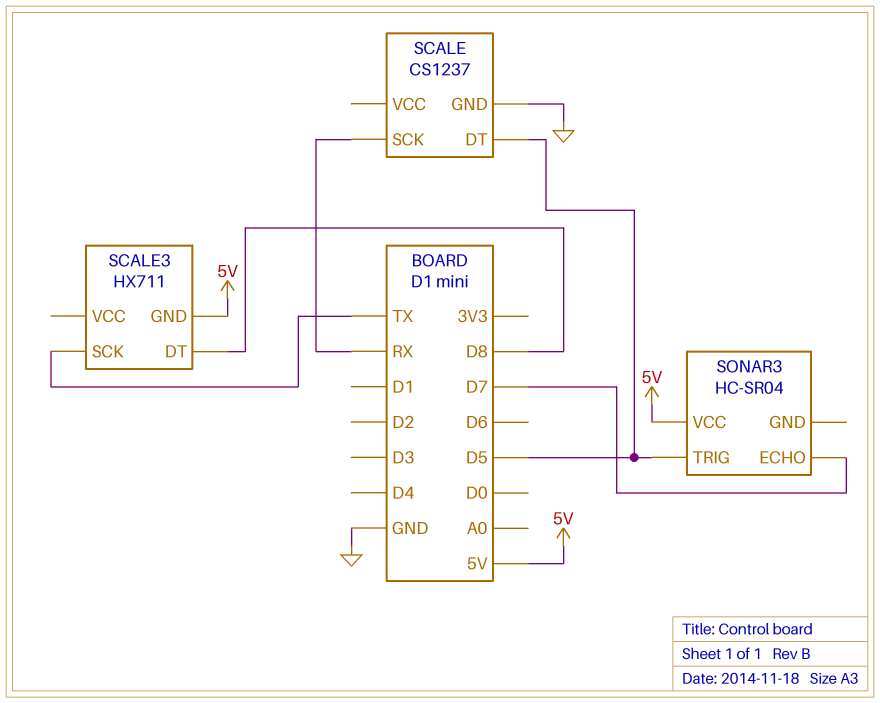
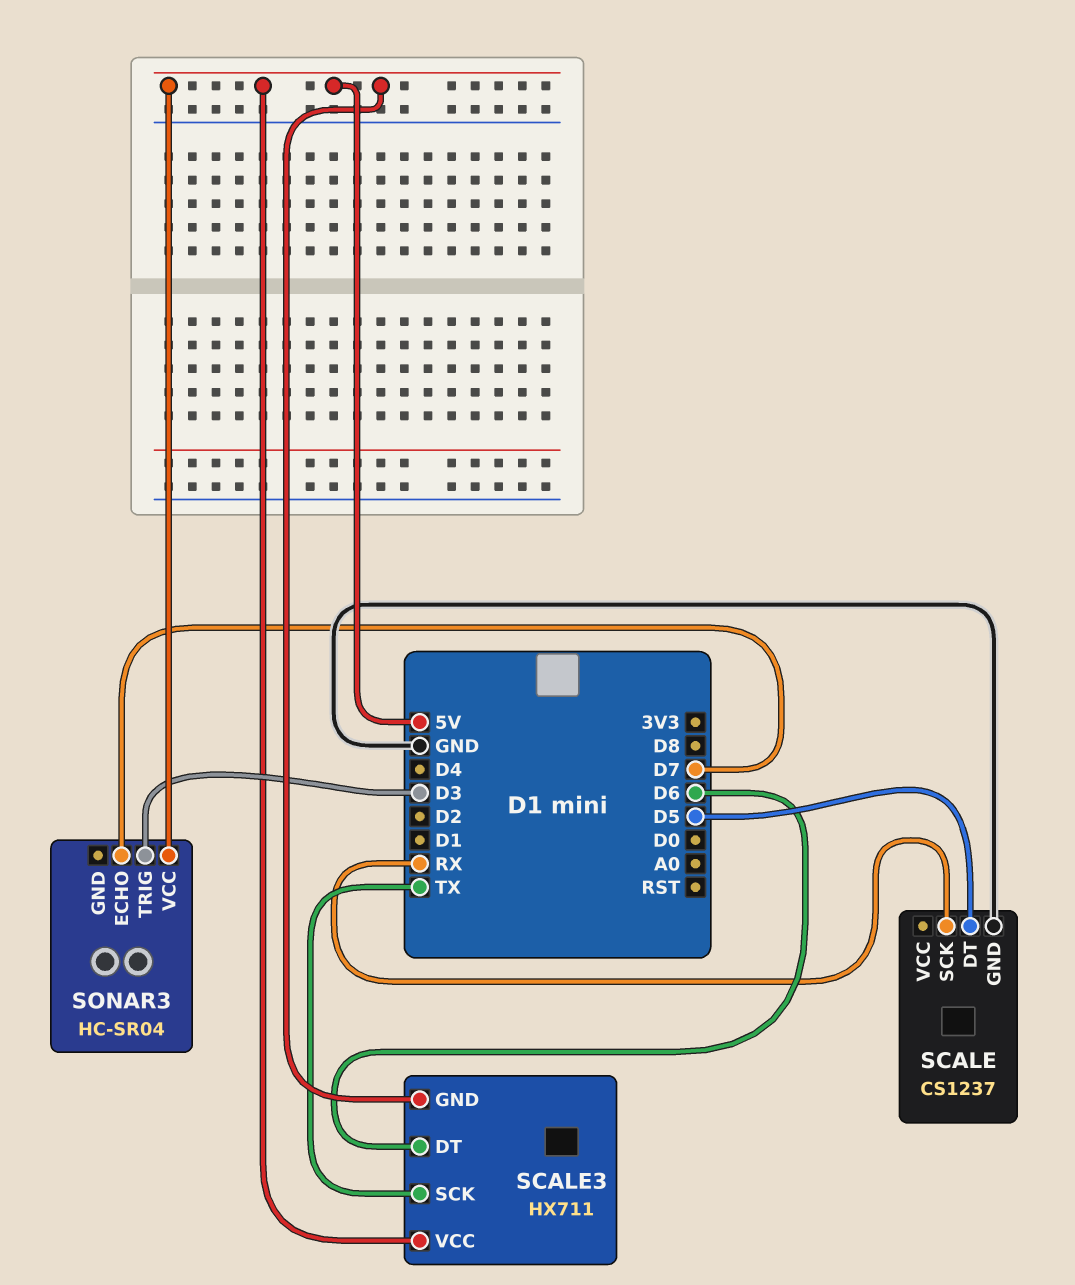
SCALE3 pin DT: D8 -> D6
SCALE3 pin VCC: none -> 5V
SONAR3 pin TRIG: D5 -> D3

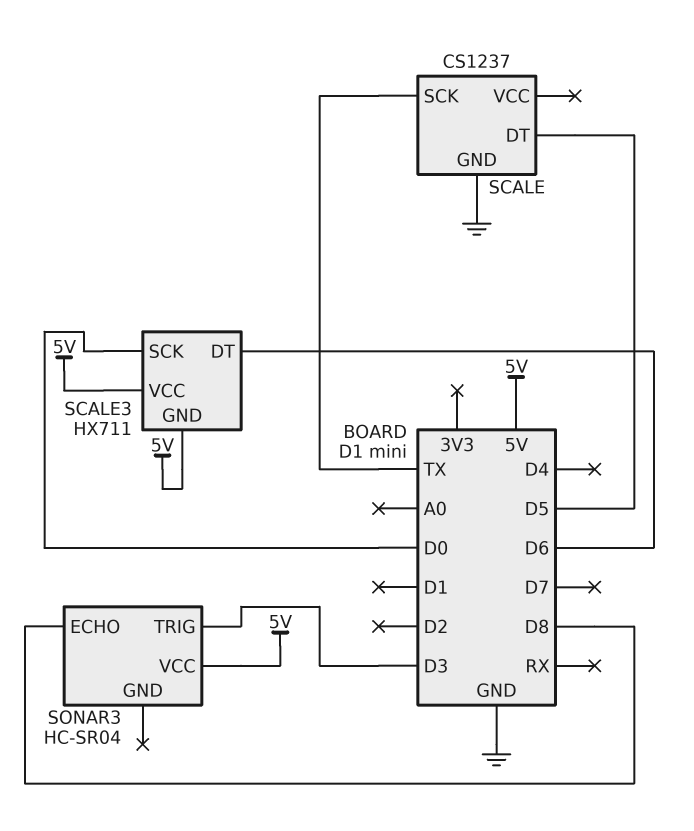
SCALE pin SCK: RX -> TX
SCALE3 pin SCK: TX -> D0
SONAR3 pin ECHO: D7 -> D8

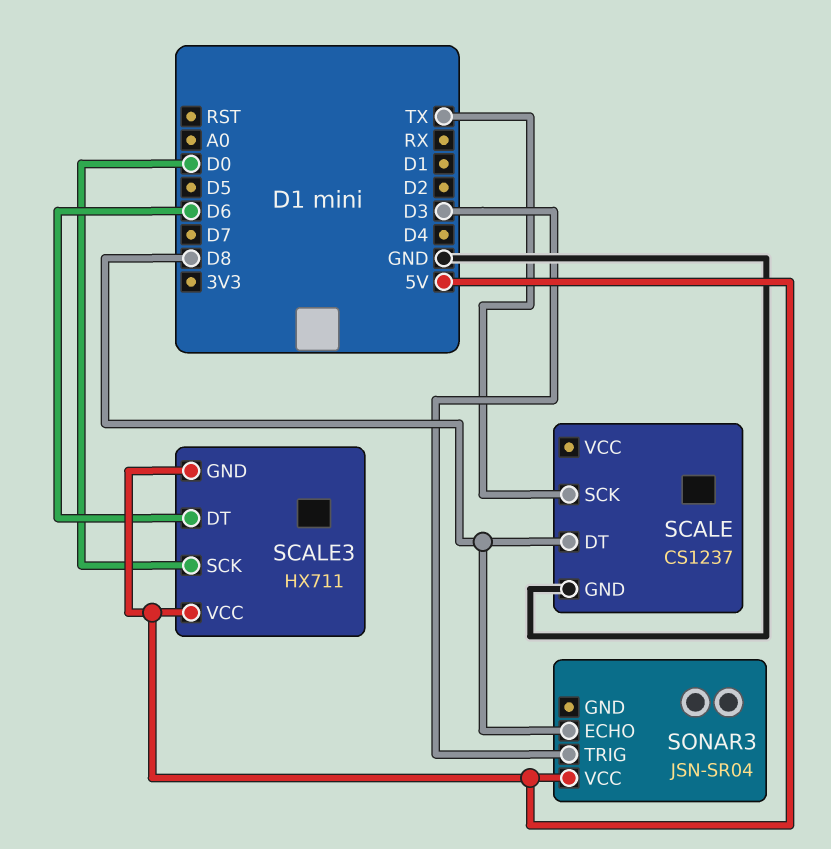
SCALE pin DT: D5 -> D8
SONAR3: HC-SR04 -> JSN-SR04

